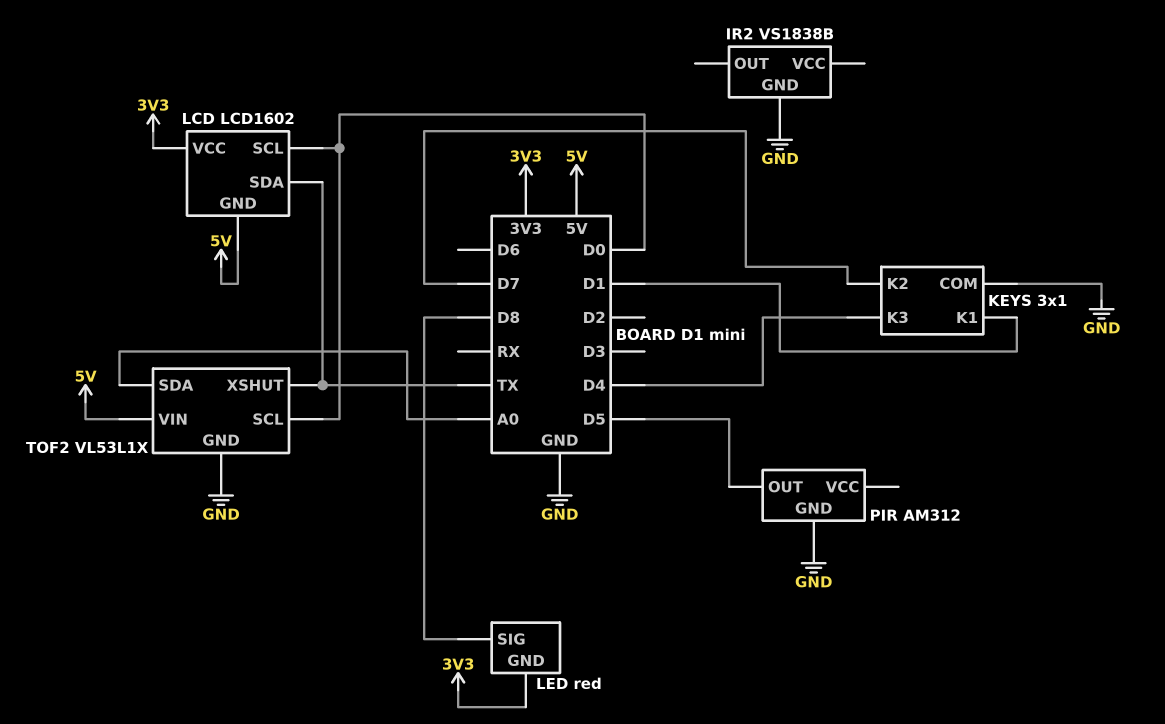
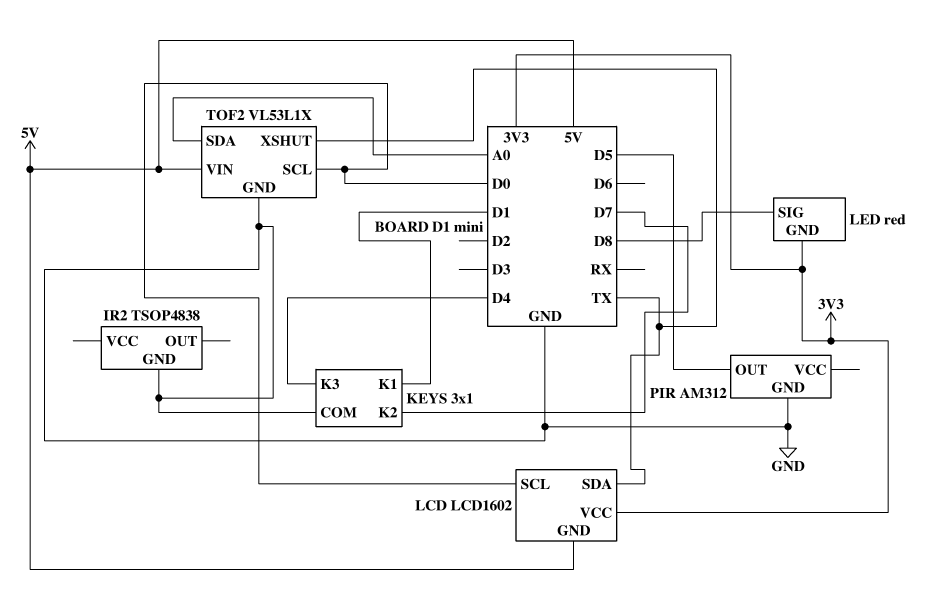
IR2: VS1838B -> TSOP4838

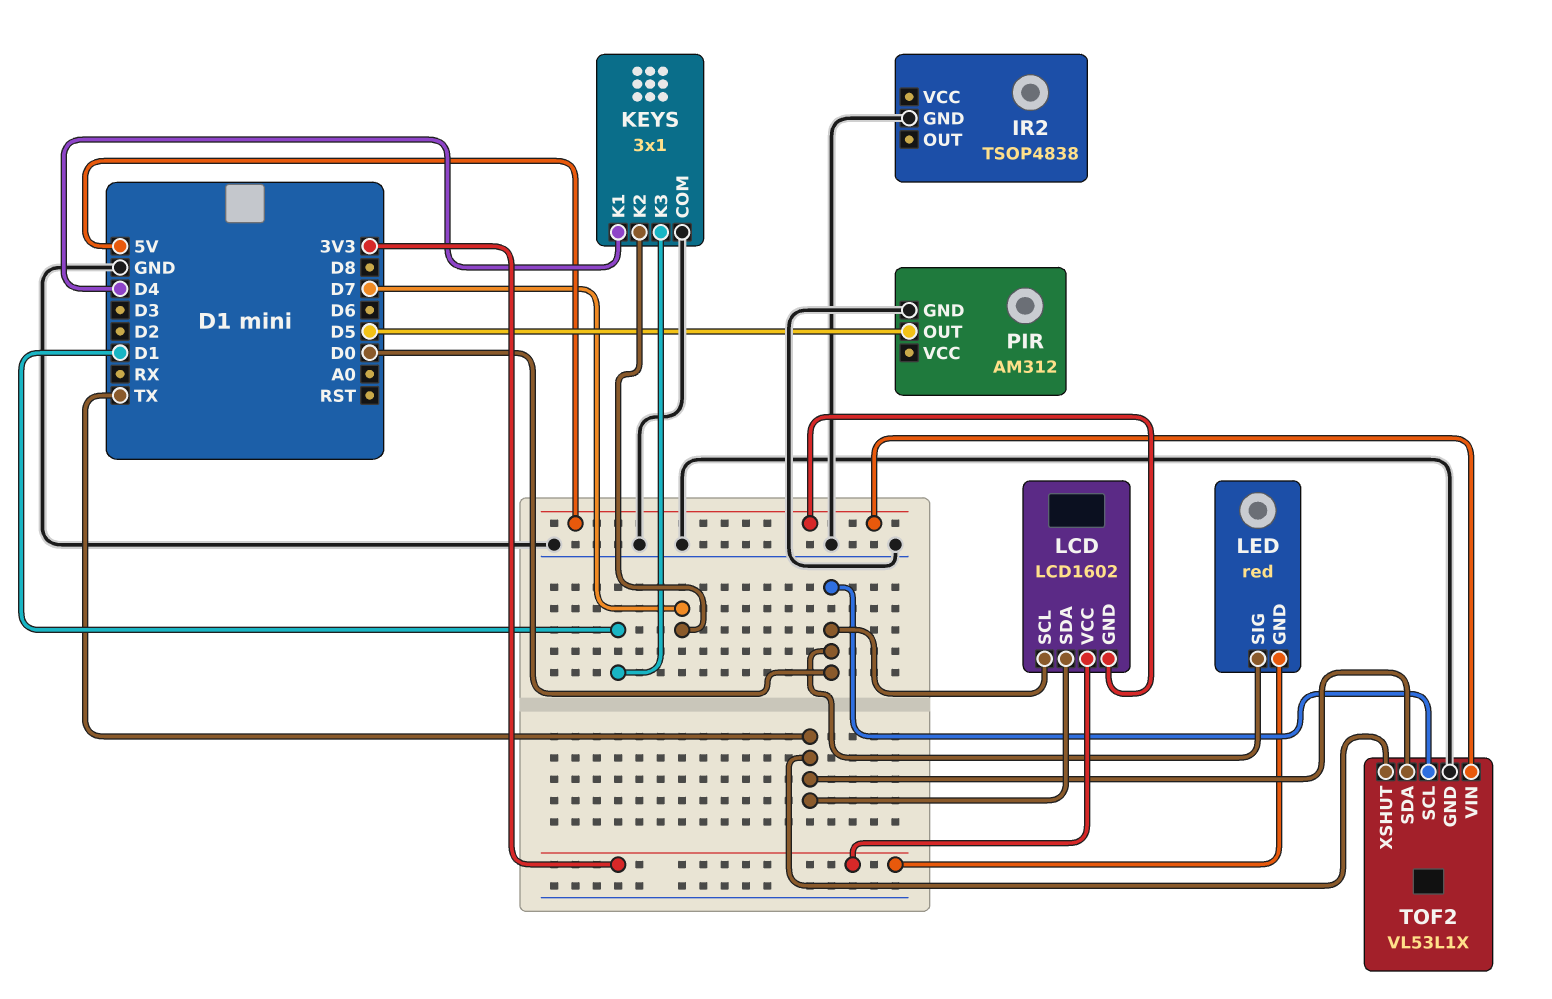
KEYS pin K1: D1 -> D4
KEYS pin K3: D4 -> D1
LED pin SIG: D8 -> D0
TOF2 pin SDA: A0 -> TX

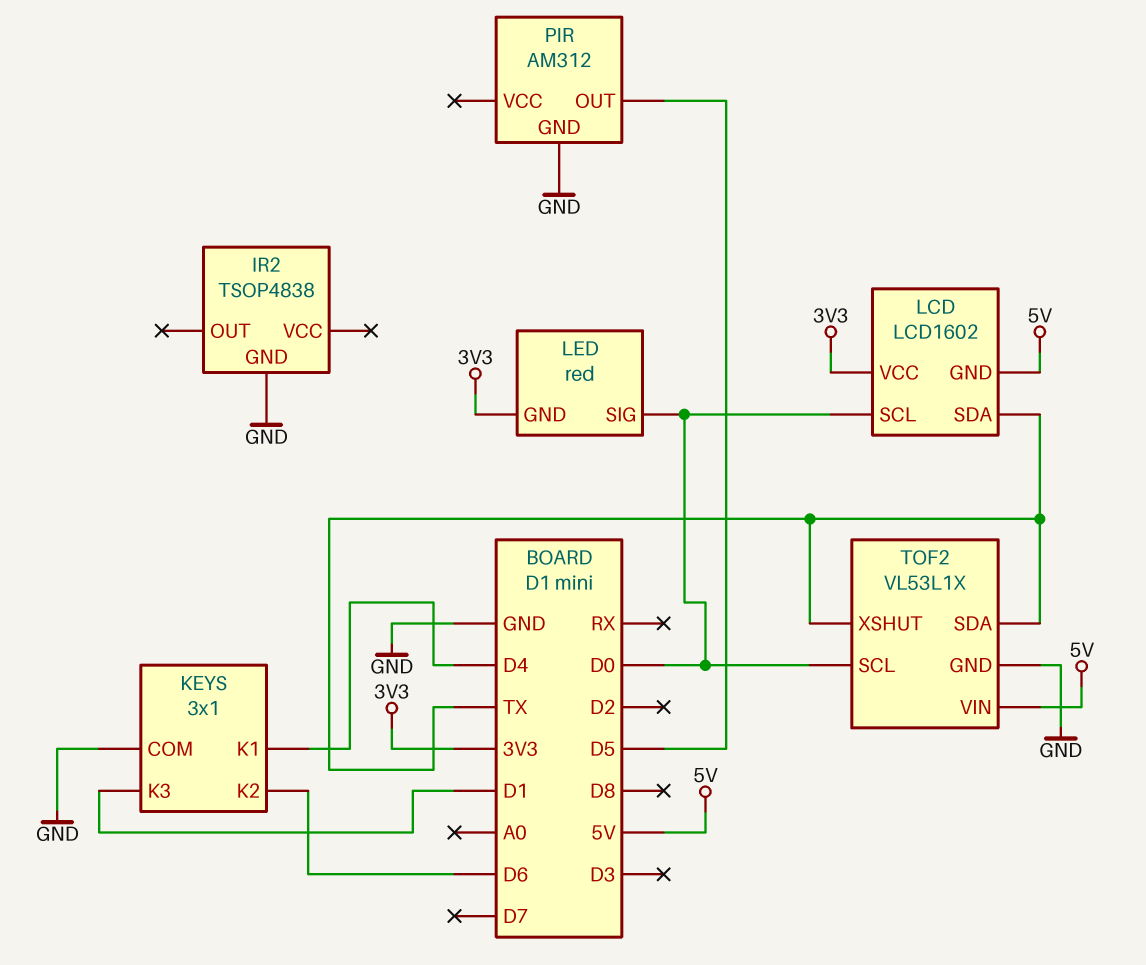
KEYS pin K2: D7 -> D6

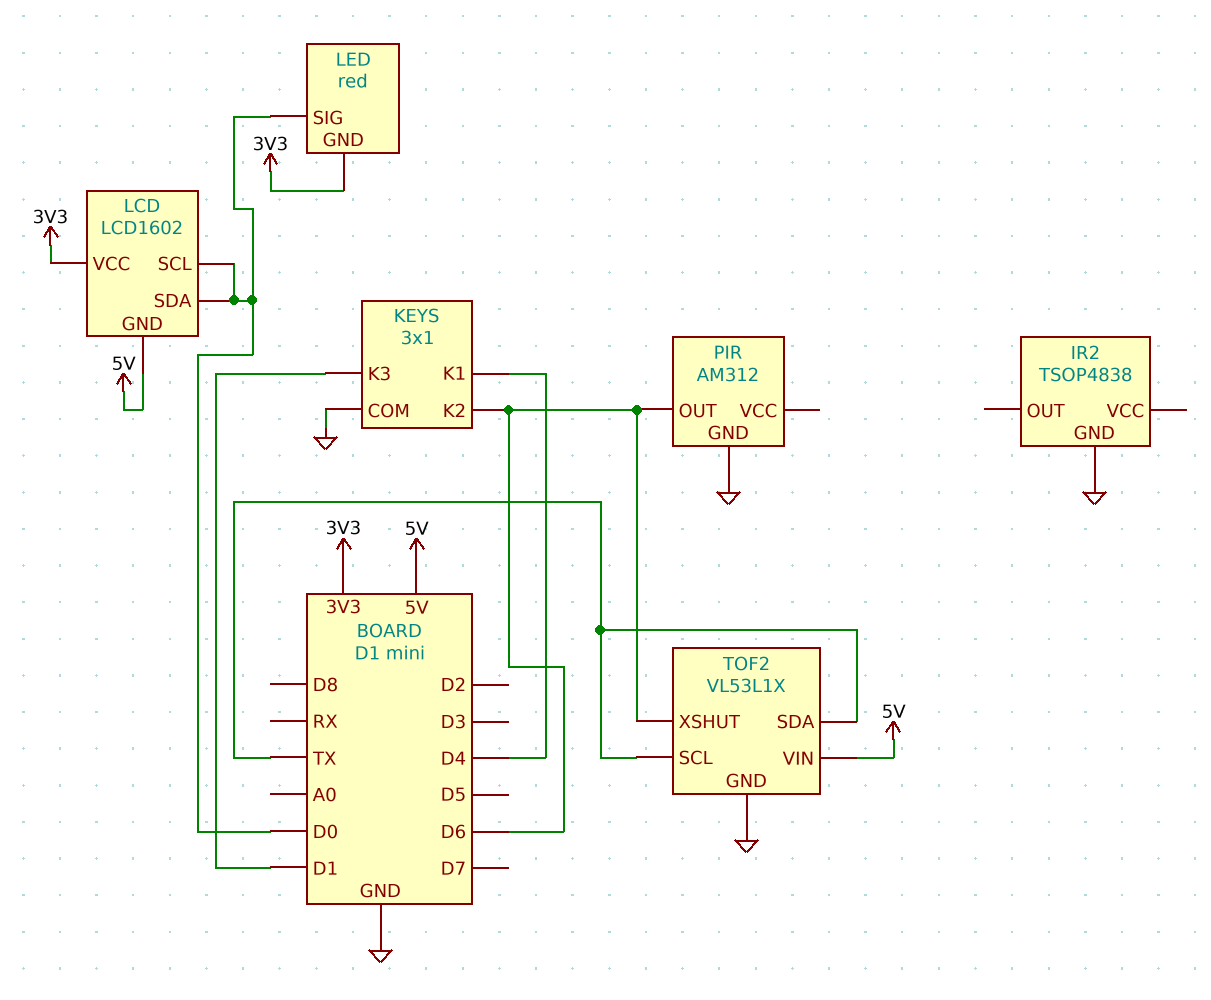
LCD pin SDA: TX -> D0
PIR pin OUT: D5 -> D6
TOF2 pin SCL: D0 -> TX
TOF2 pin XSHUT: TX -> D6

